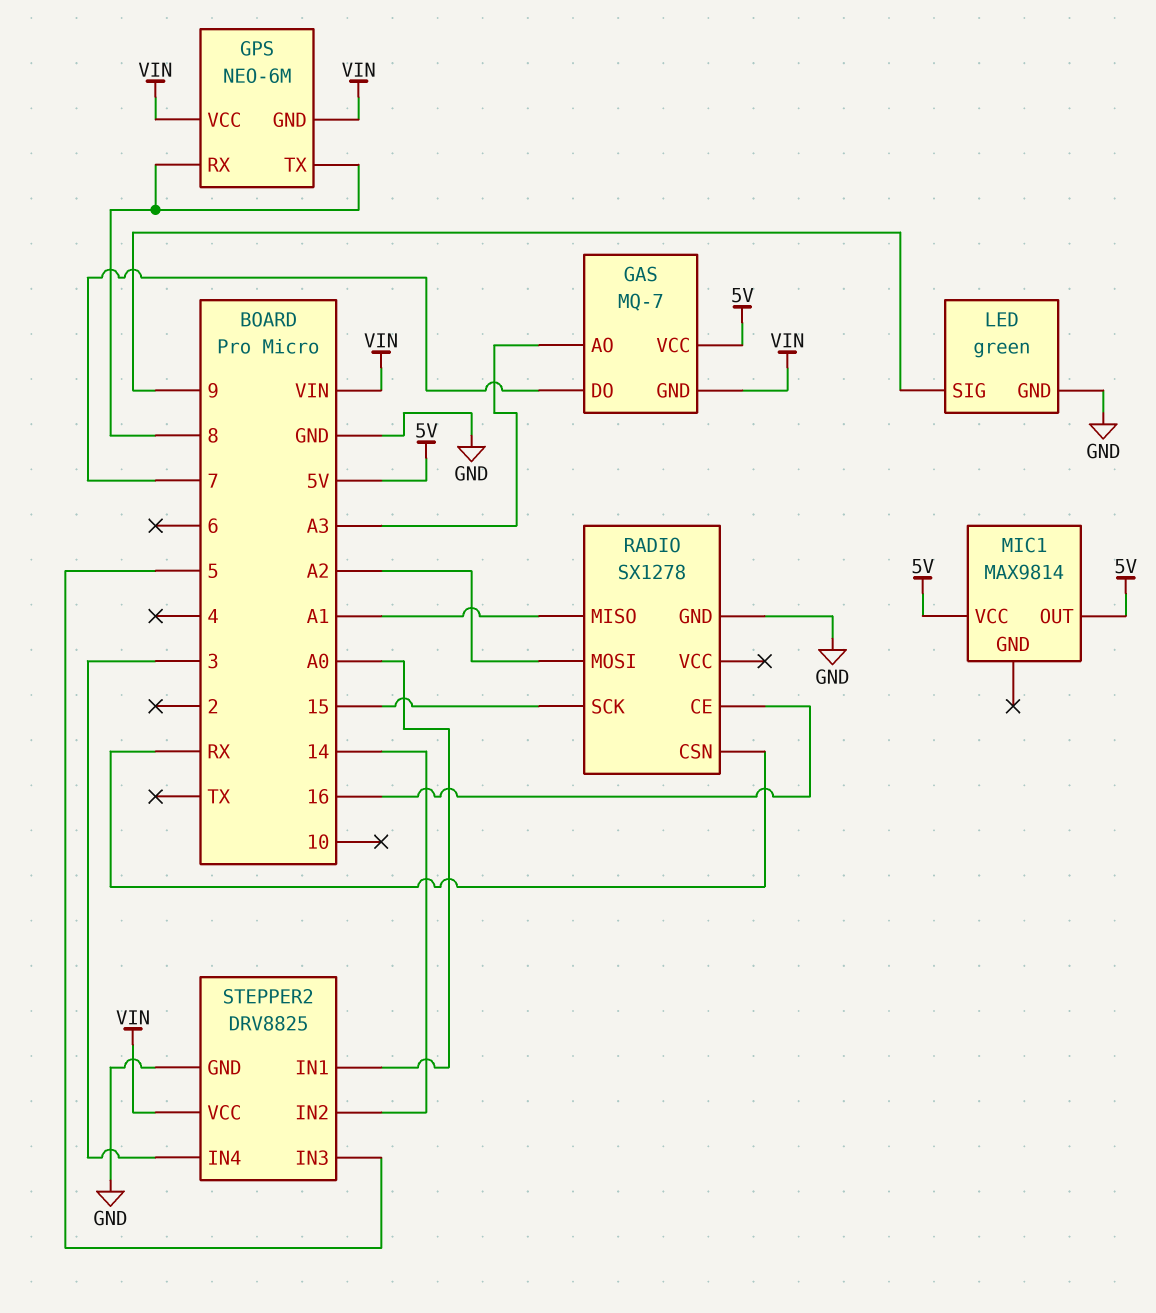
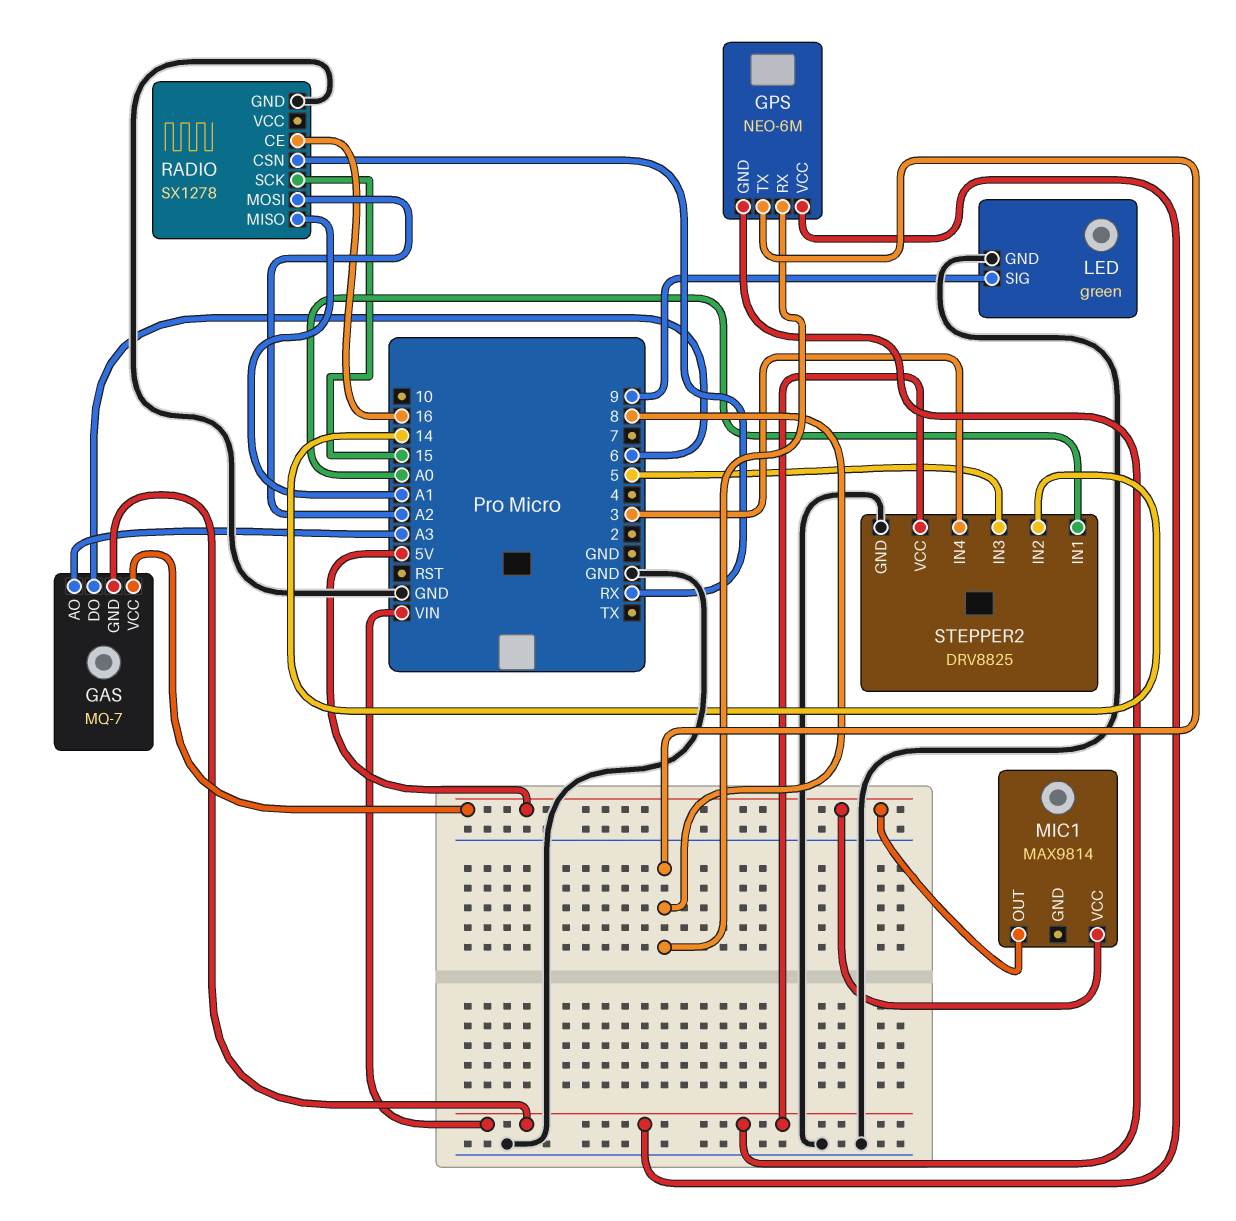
GAS pin DO: 7 -> 6

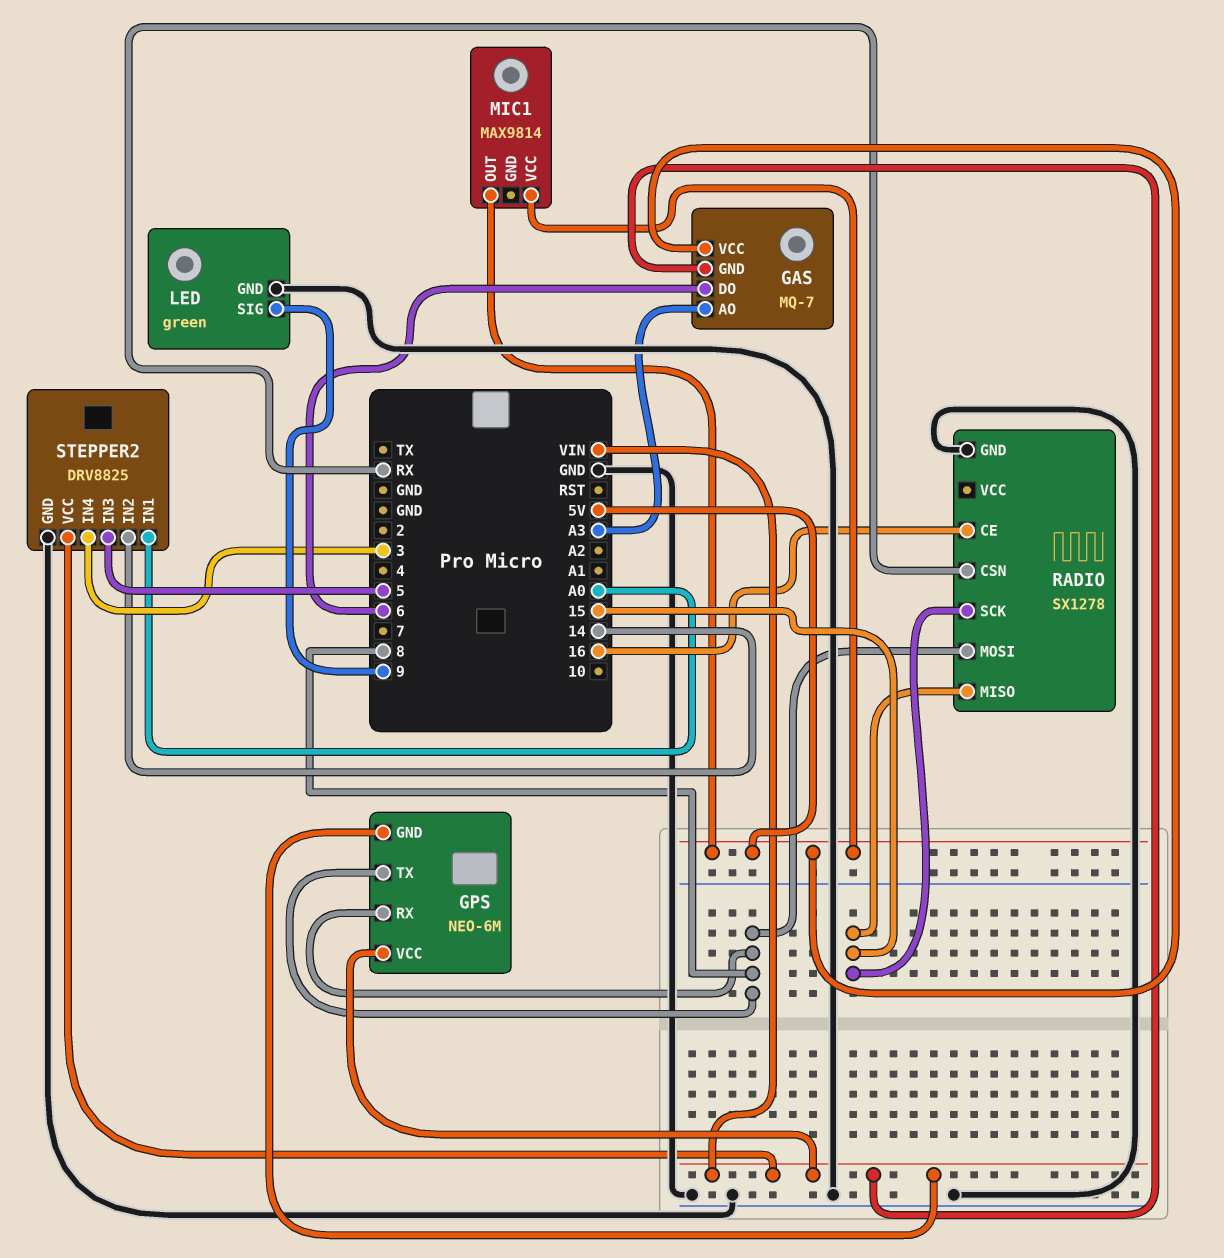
RADIO pin MISO: A1 -> 15
RADIO pin MOSI: A2 -> 8

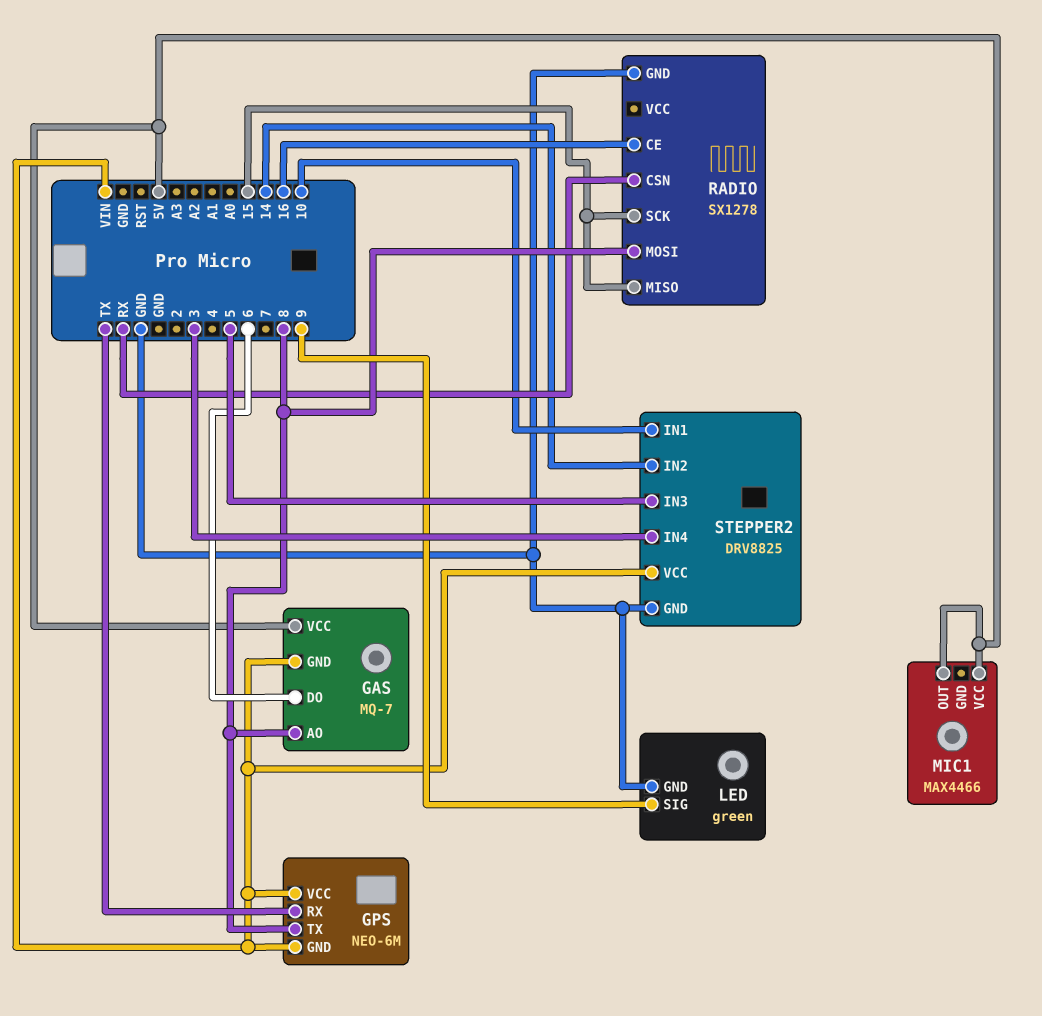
GAS pin AO: A3 -> 8
GPS pin RX: 8 -> TX
MIC1: MAX9814 -> MAX4466
STEPPER2 pin IN1: A0 -> 10

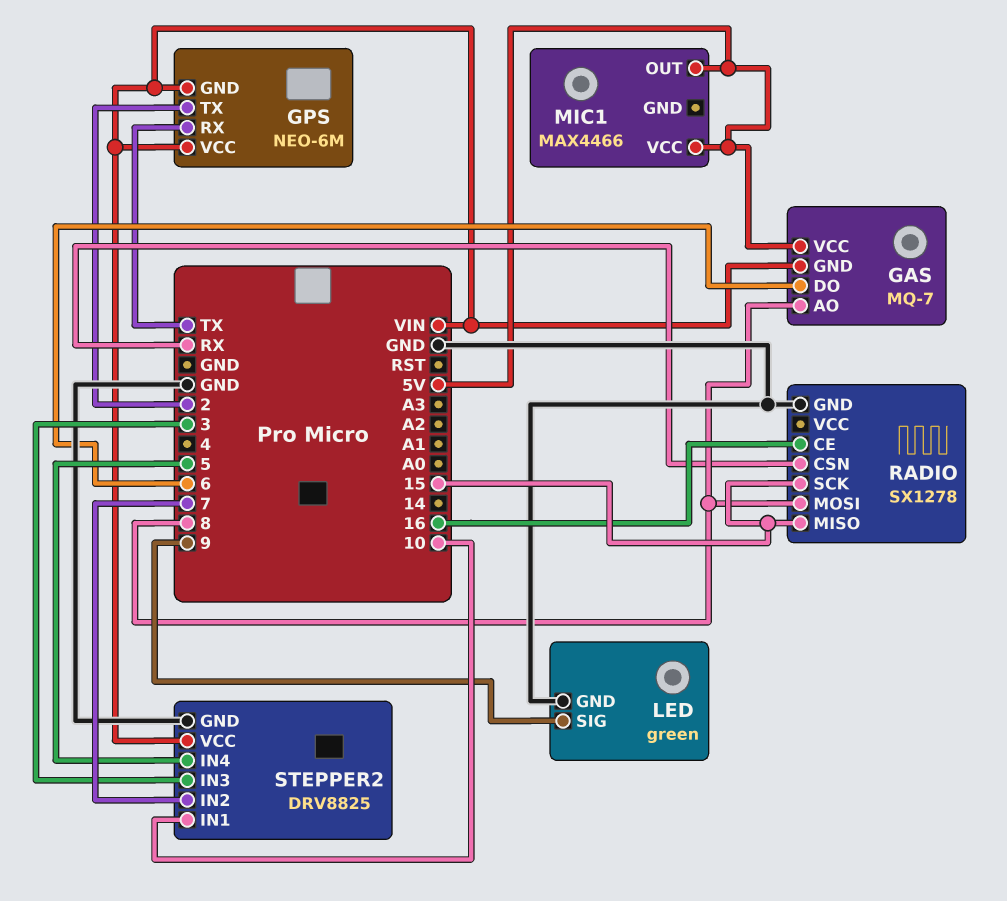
GPS pin TX: 8 -> 2
STEPPER2 pin IN2: 14 -> 7
STEPPER2 pin IN3: 5 -> 3
STEPPER2 pin IN4: 3 -> 5

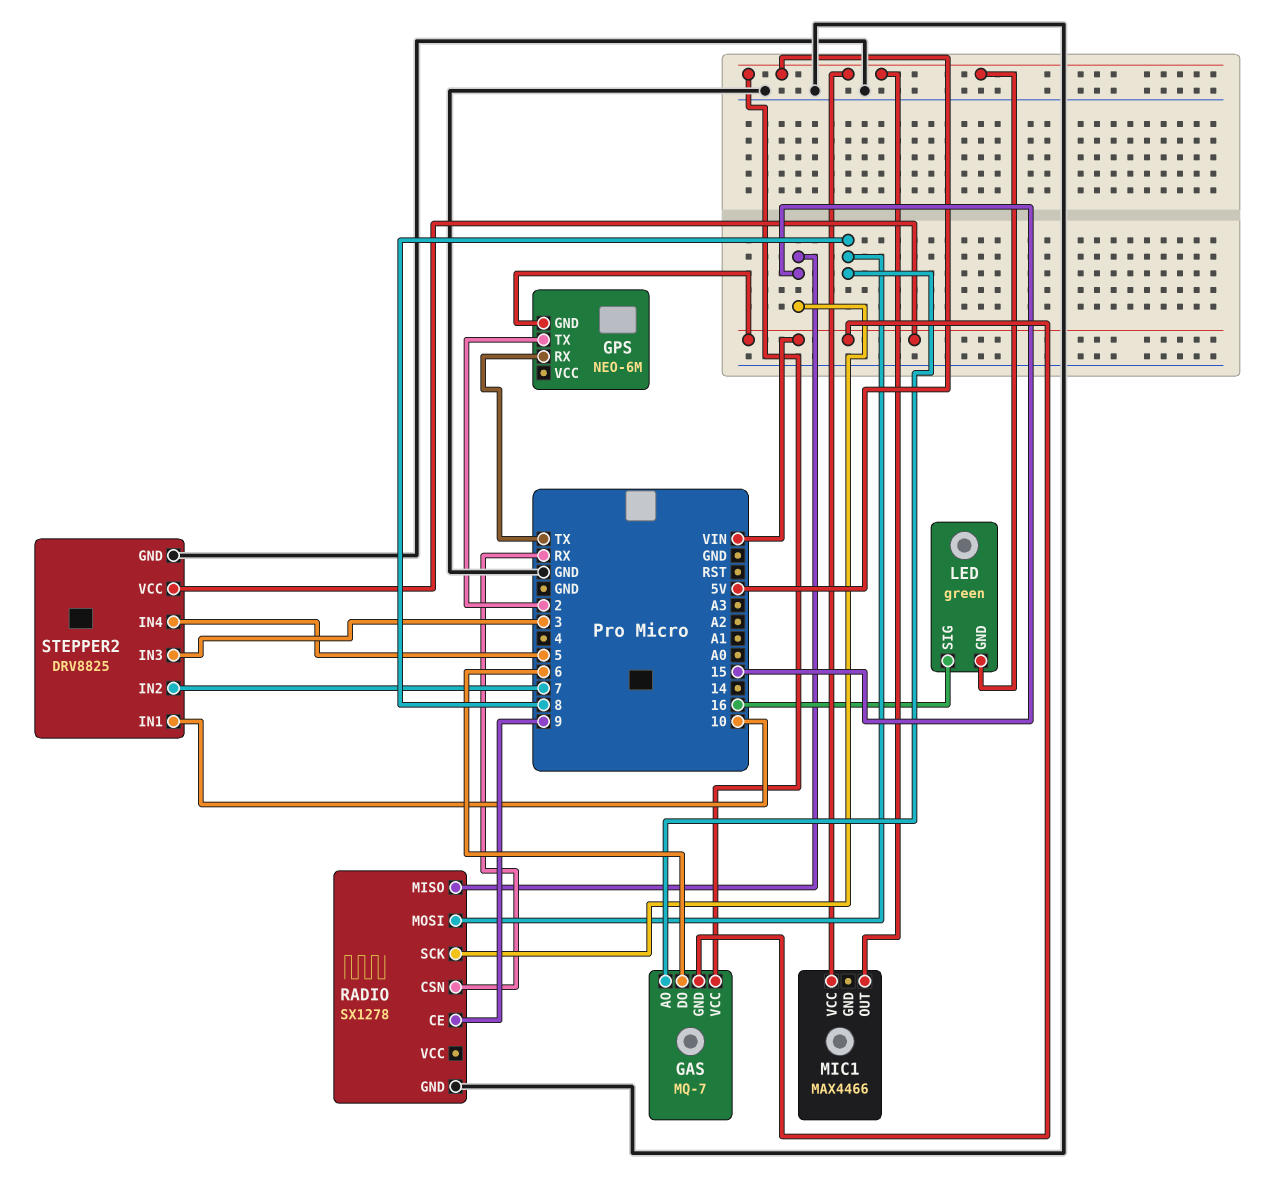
GPS pin VCC: VIN -> none
LED pin GND: GND -> 5V
LED pin SIG: 9 -> 16
RADIO pin CE: 16 -> 9

